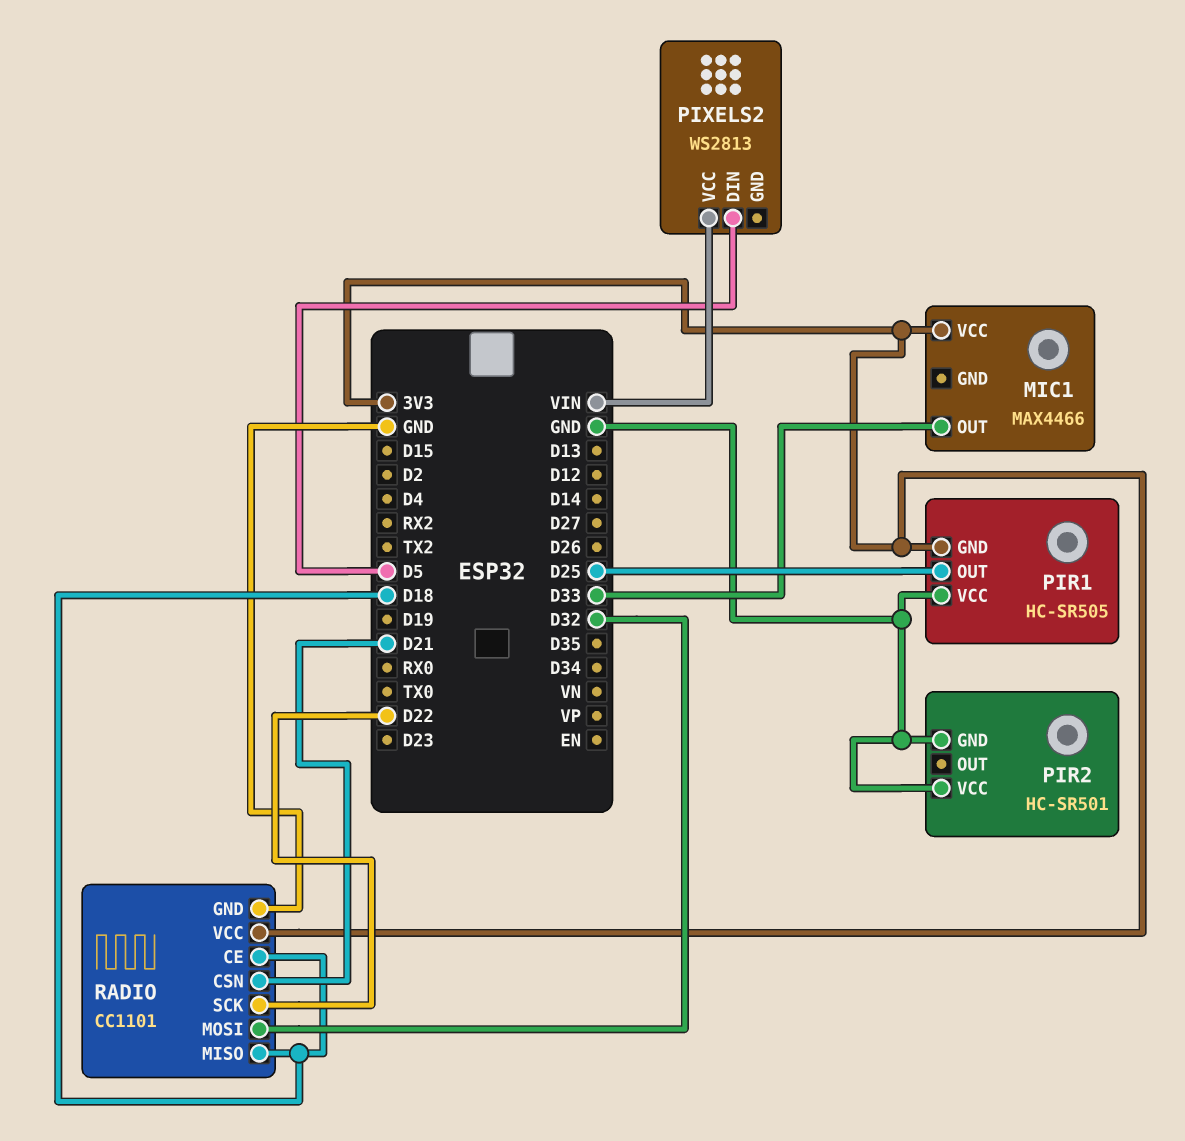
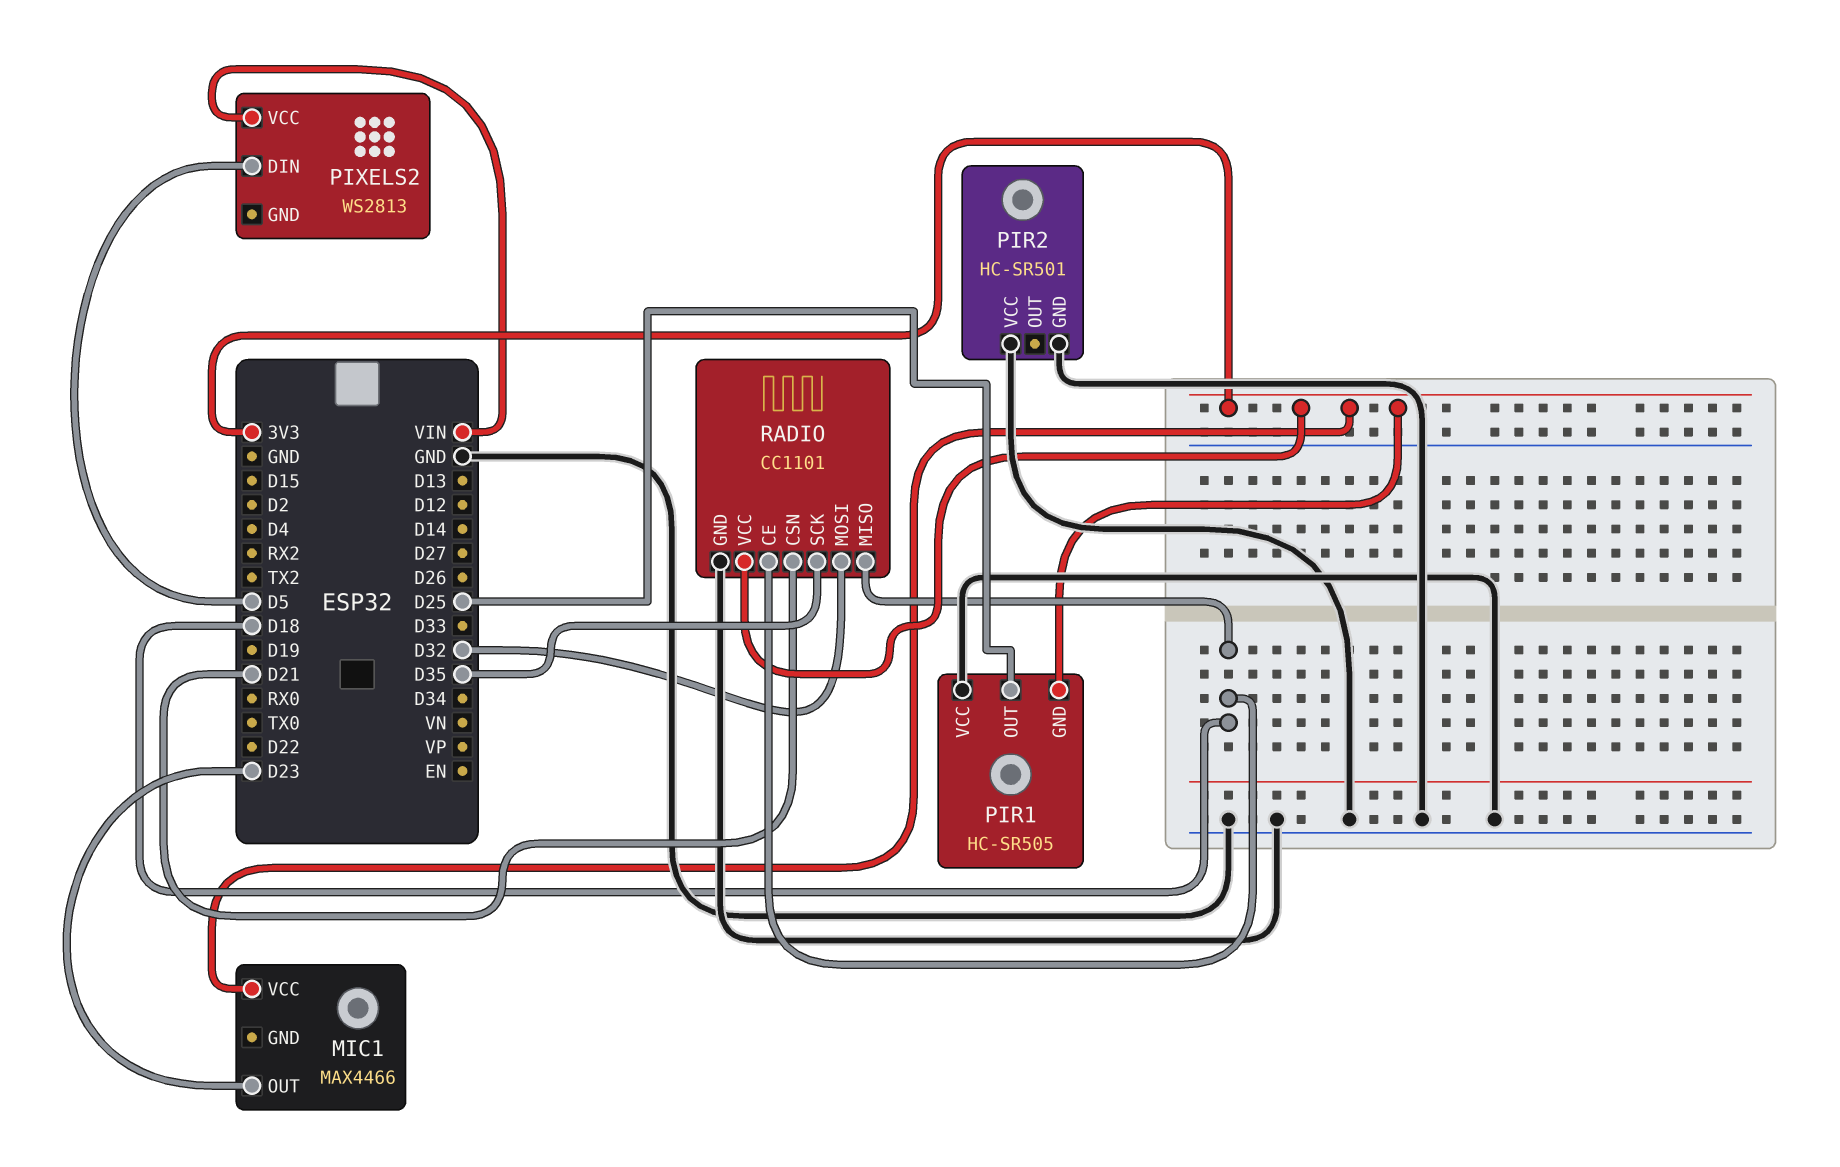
MIC1 pin OUT: D33 -> D23
RADIO pin SCK: D22 -> D35

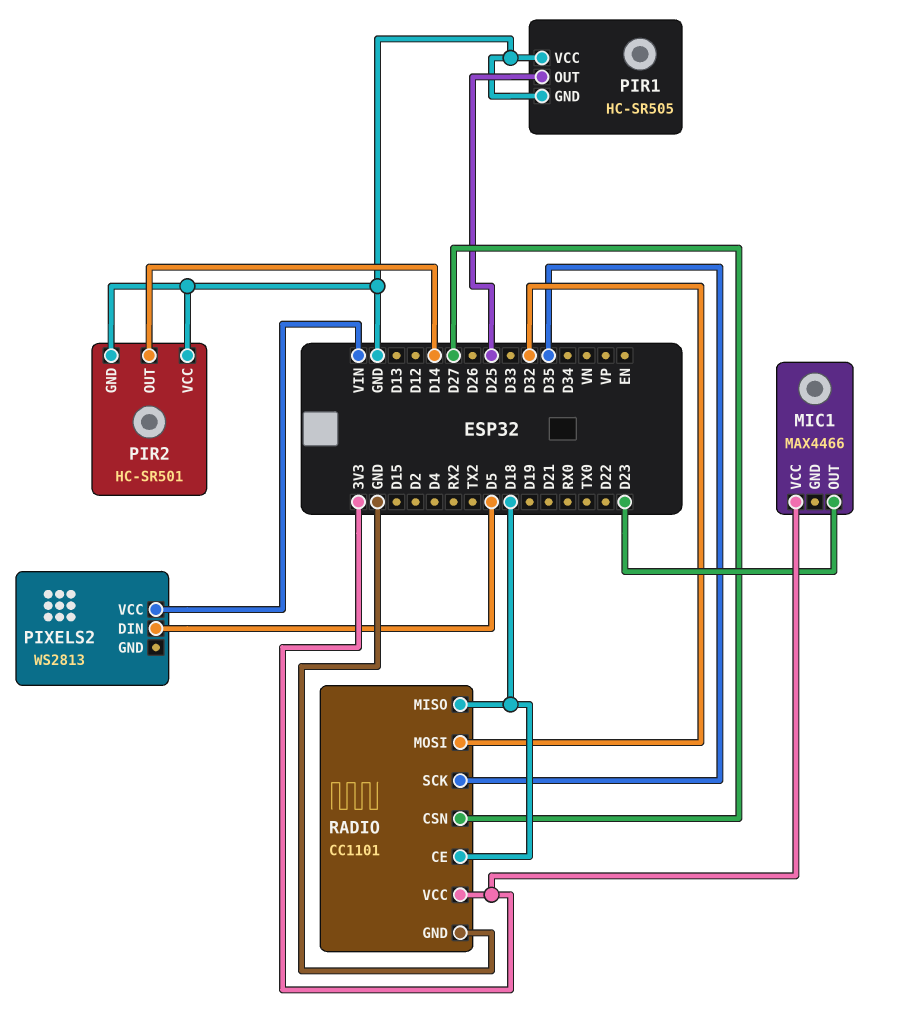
PIR1 pin GND: 3V3 -> GND
PIR2 pin OUT: none -> D14
RADIO pin CSN: D21 -> D27

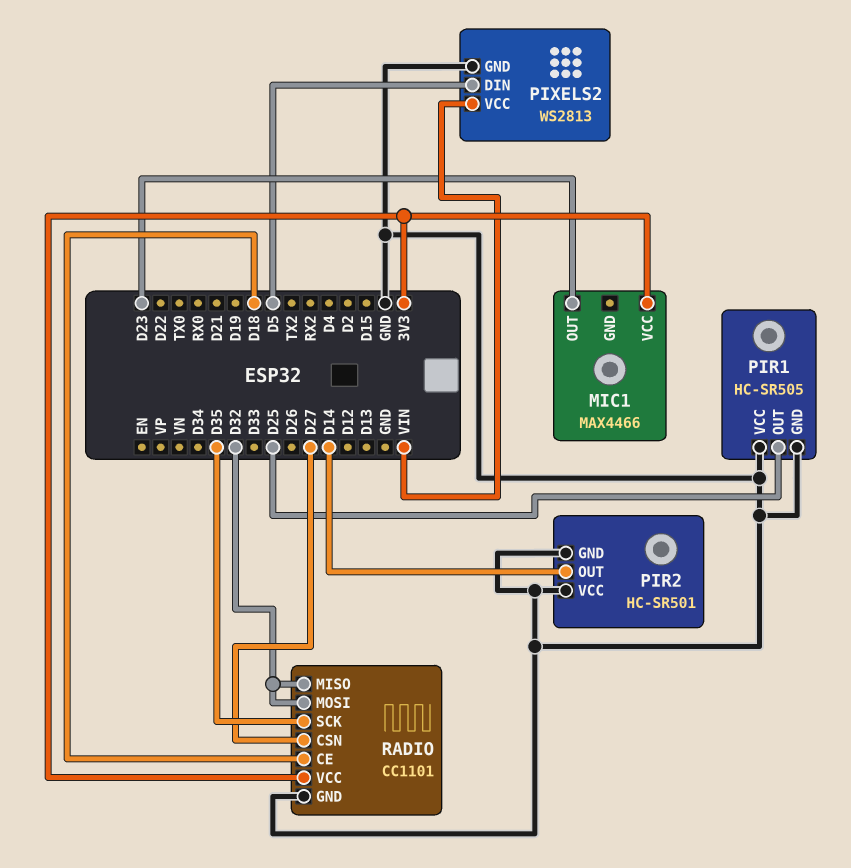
PIXELS2 pin GND: none -> GND
RADIO pin MISO: D18 -> D32

